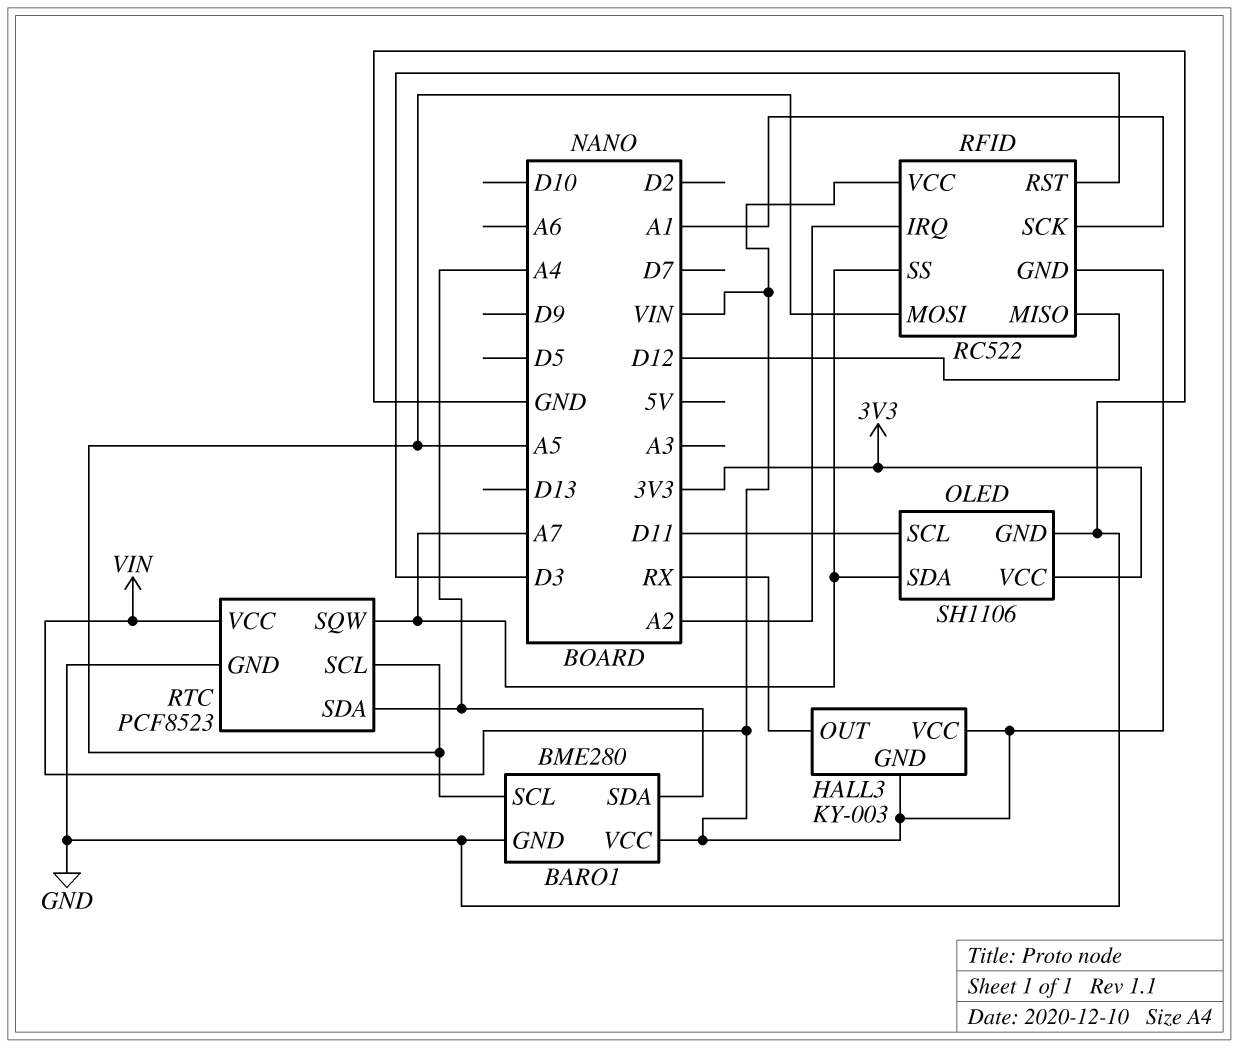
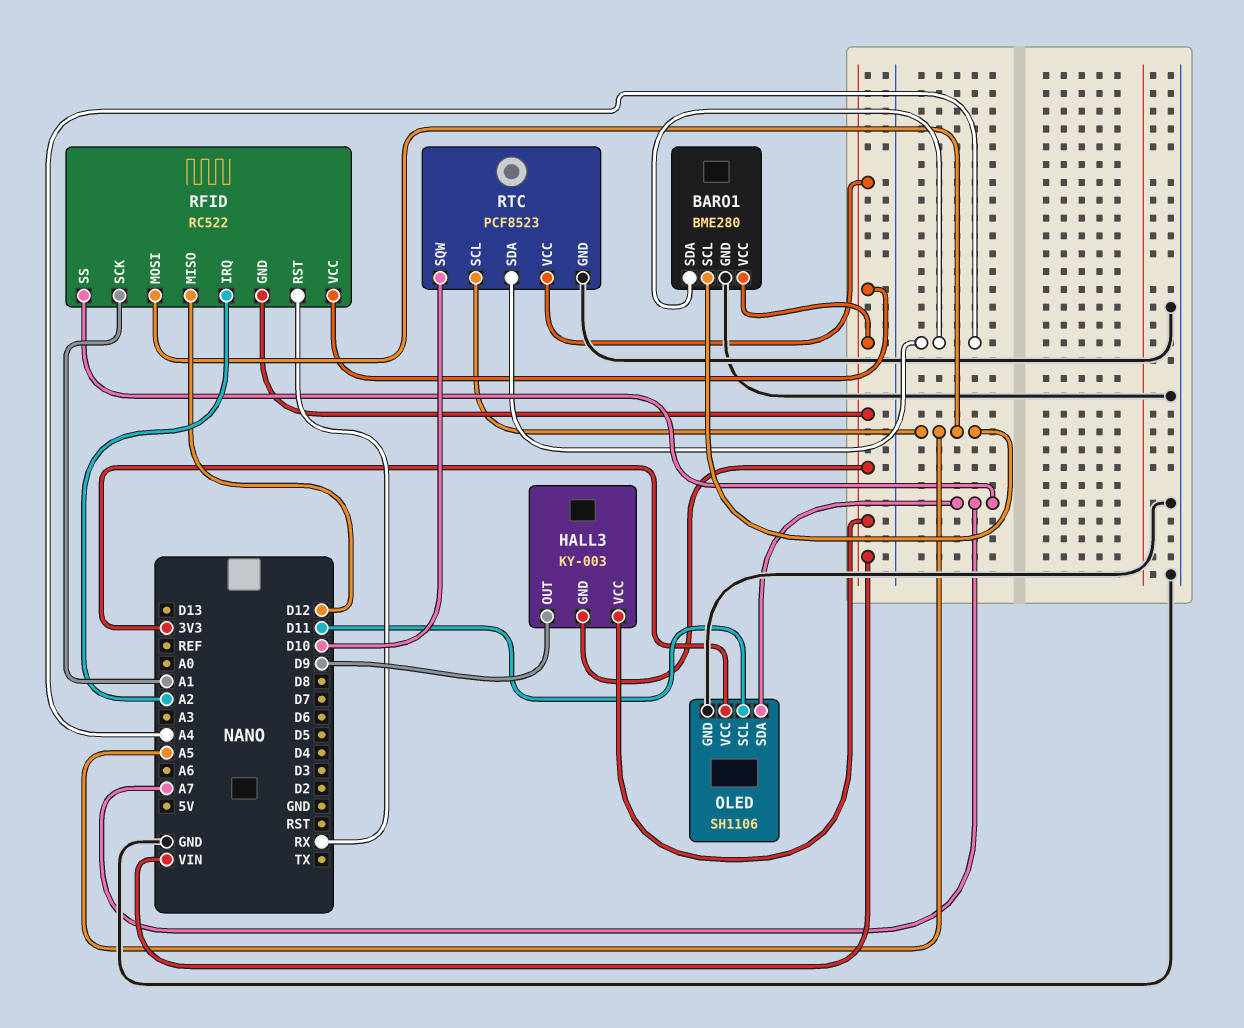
HALL3 pin OUT: RX -> D9
RFID pin RST: D3 -> RX
RTC pin SQW: A7 -> D10

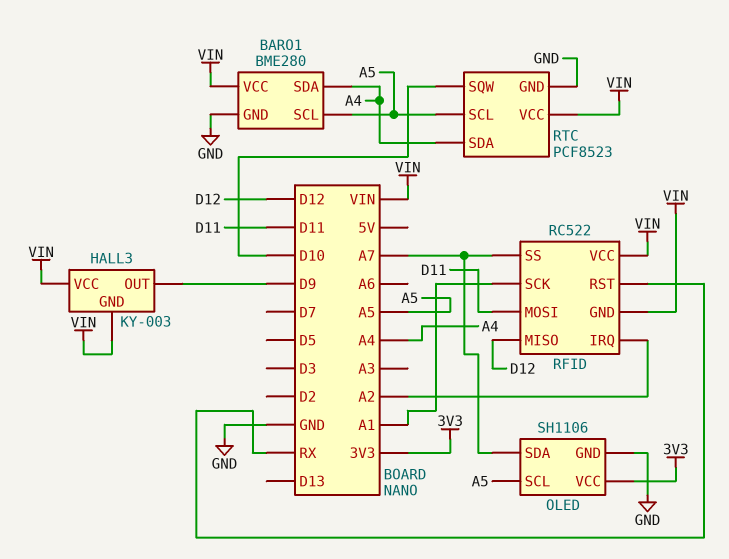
OLED pin SCL: D11 -> A5
RFID pin MOSI: A5 -> D11

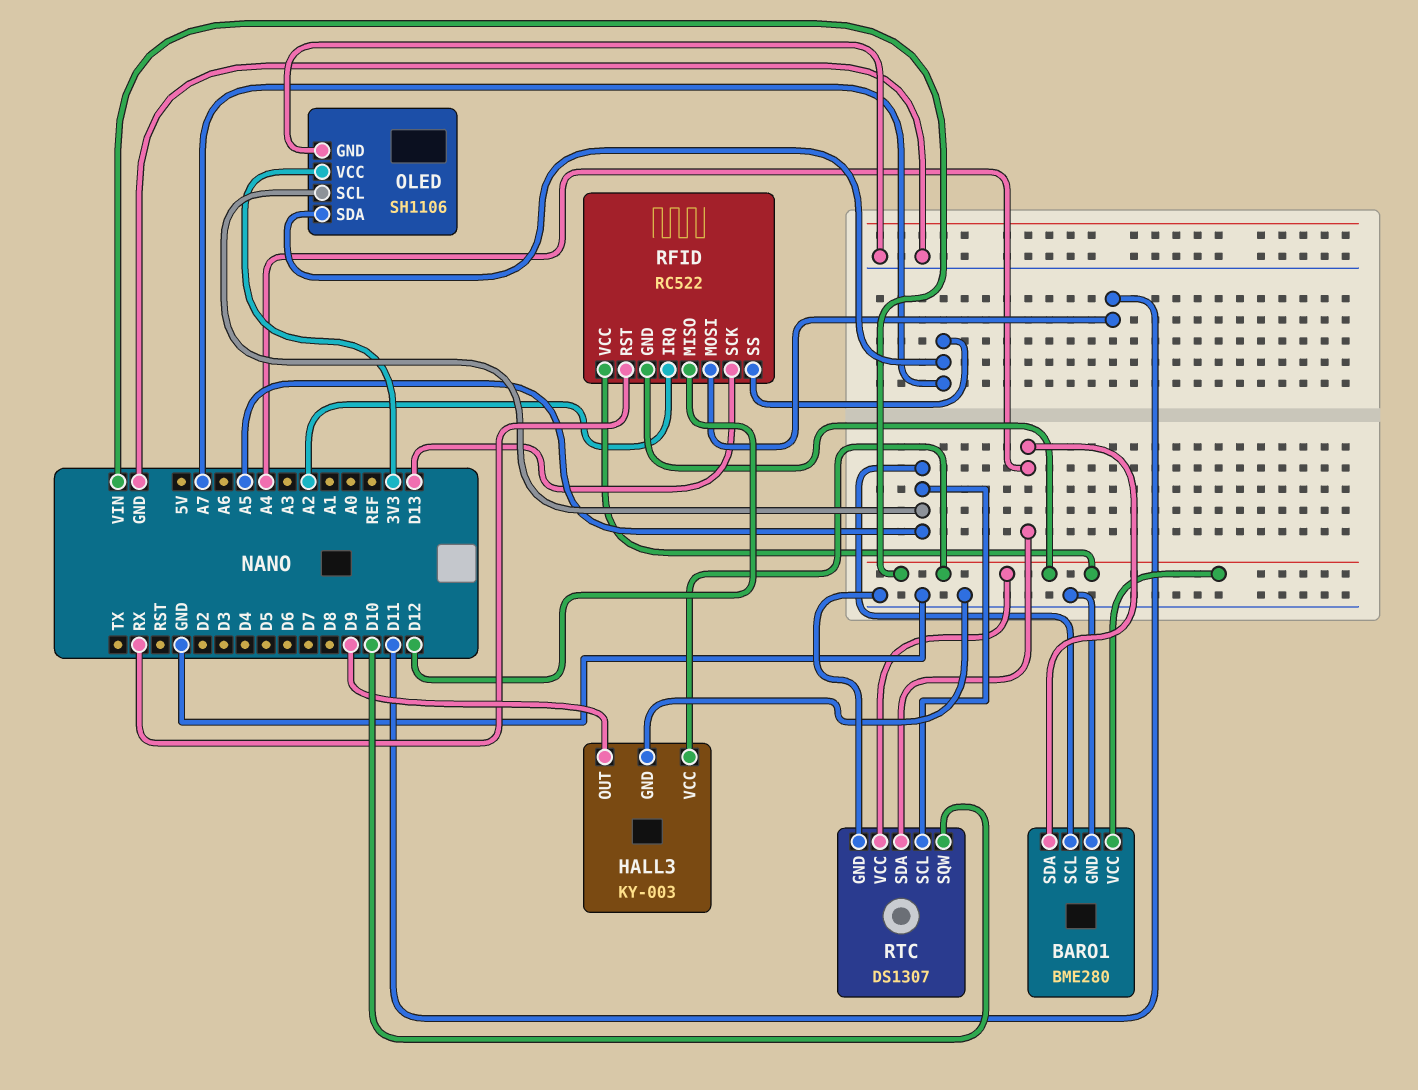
HALL3 pin GND: VIN -> GND
RFID pin SCK: A1 -> D13
RTC: PCF8523 -> DS1307

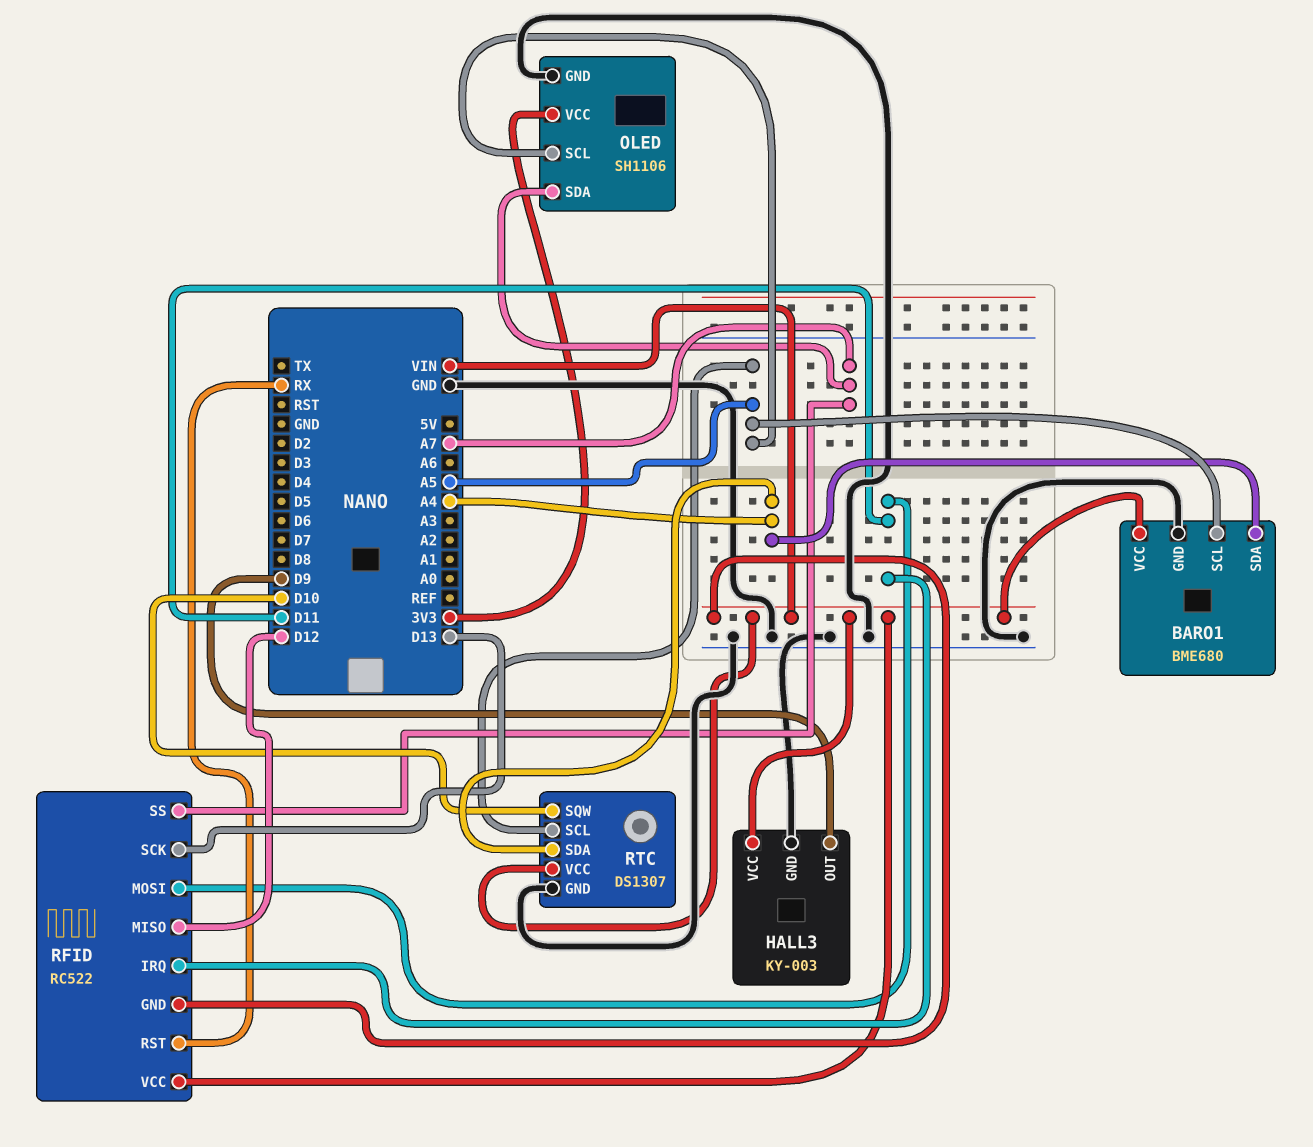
BARO1: BME280 -> BME680
RFID pin IRQ: A2 -> D11

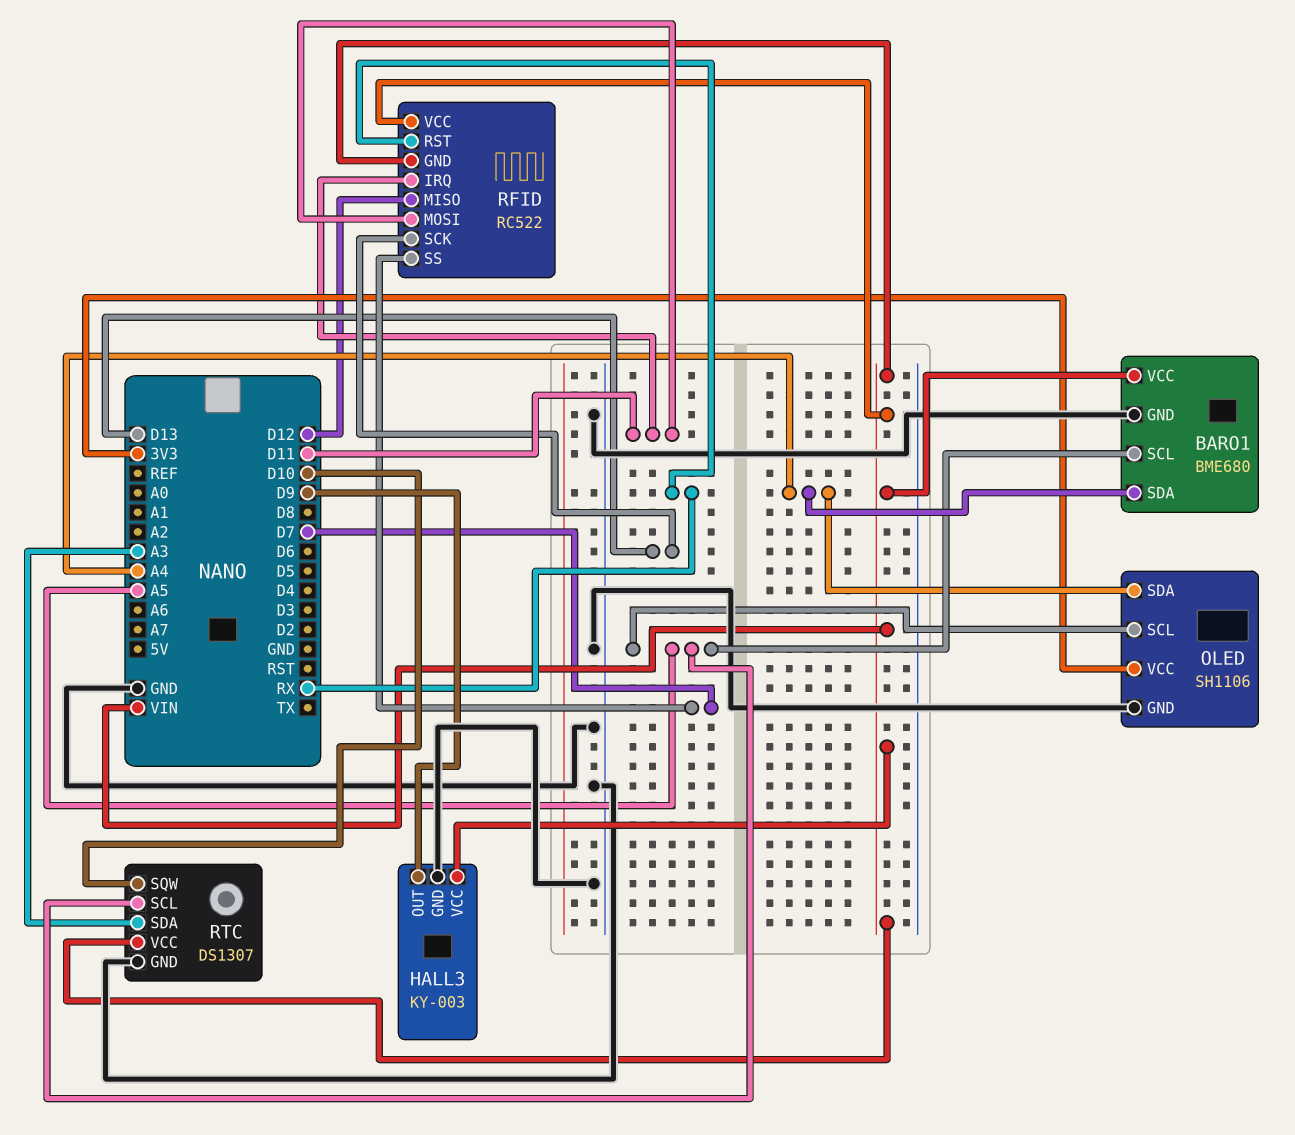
OLED pin SDA: A7 -> A4
RFID pin SS: A7 -> D7
RTC pin SDA: A4 -> A3

